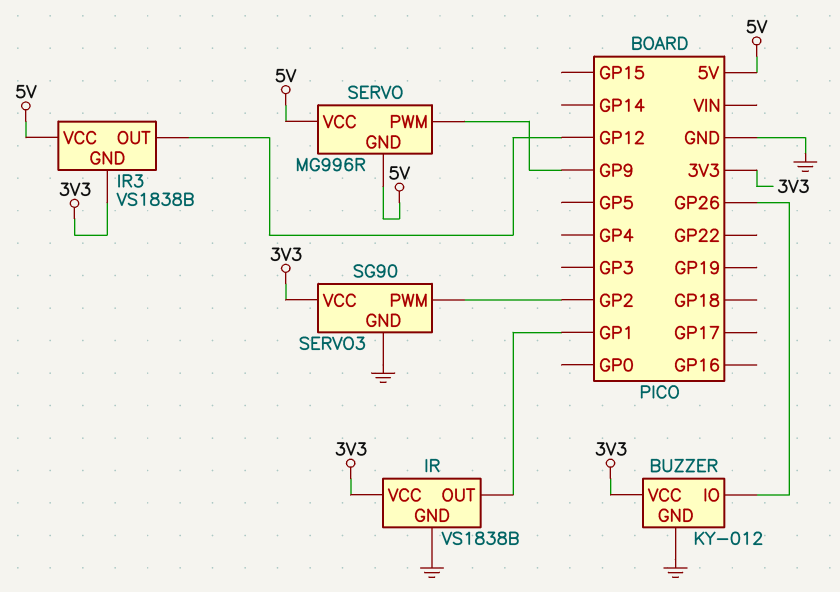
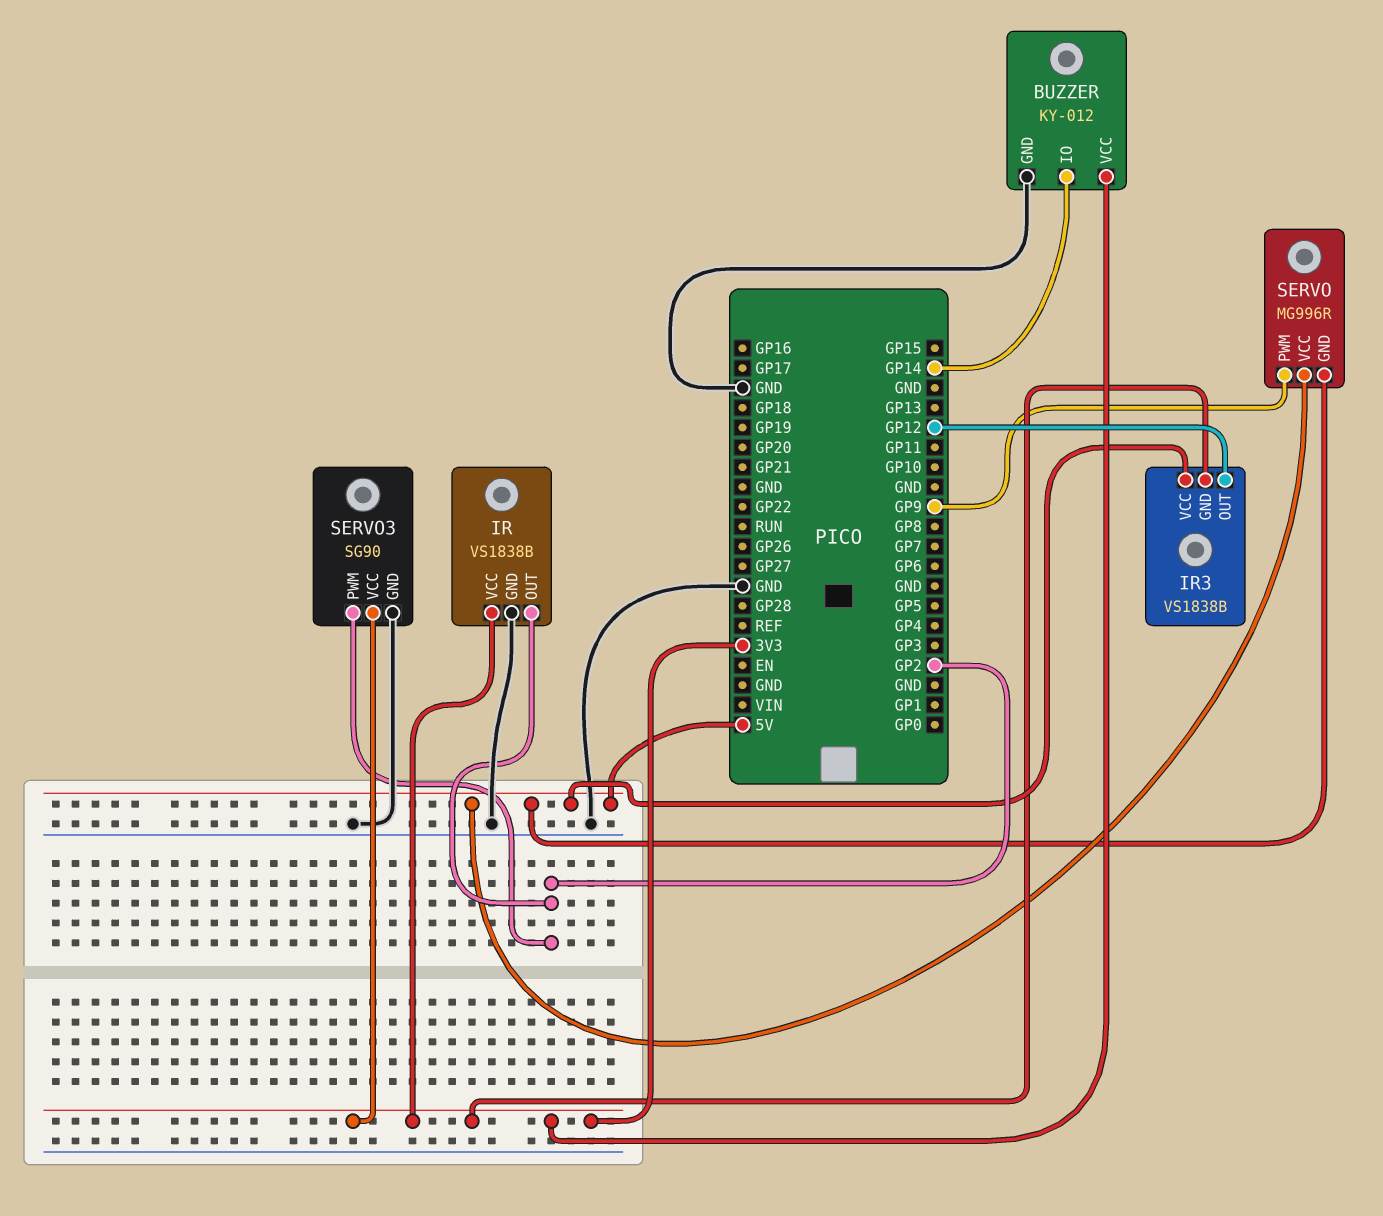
BUZZER pin IO: GP26 -> GP14
IR pin OUT: GP1 -> GP2

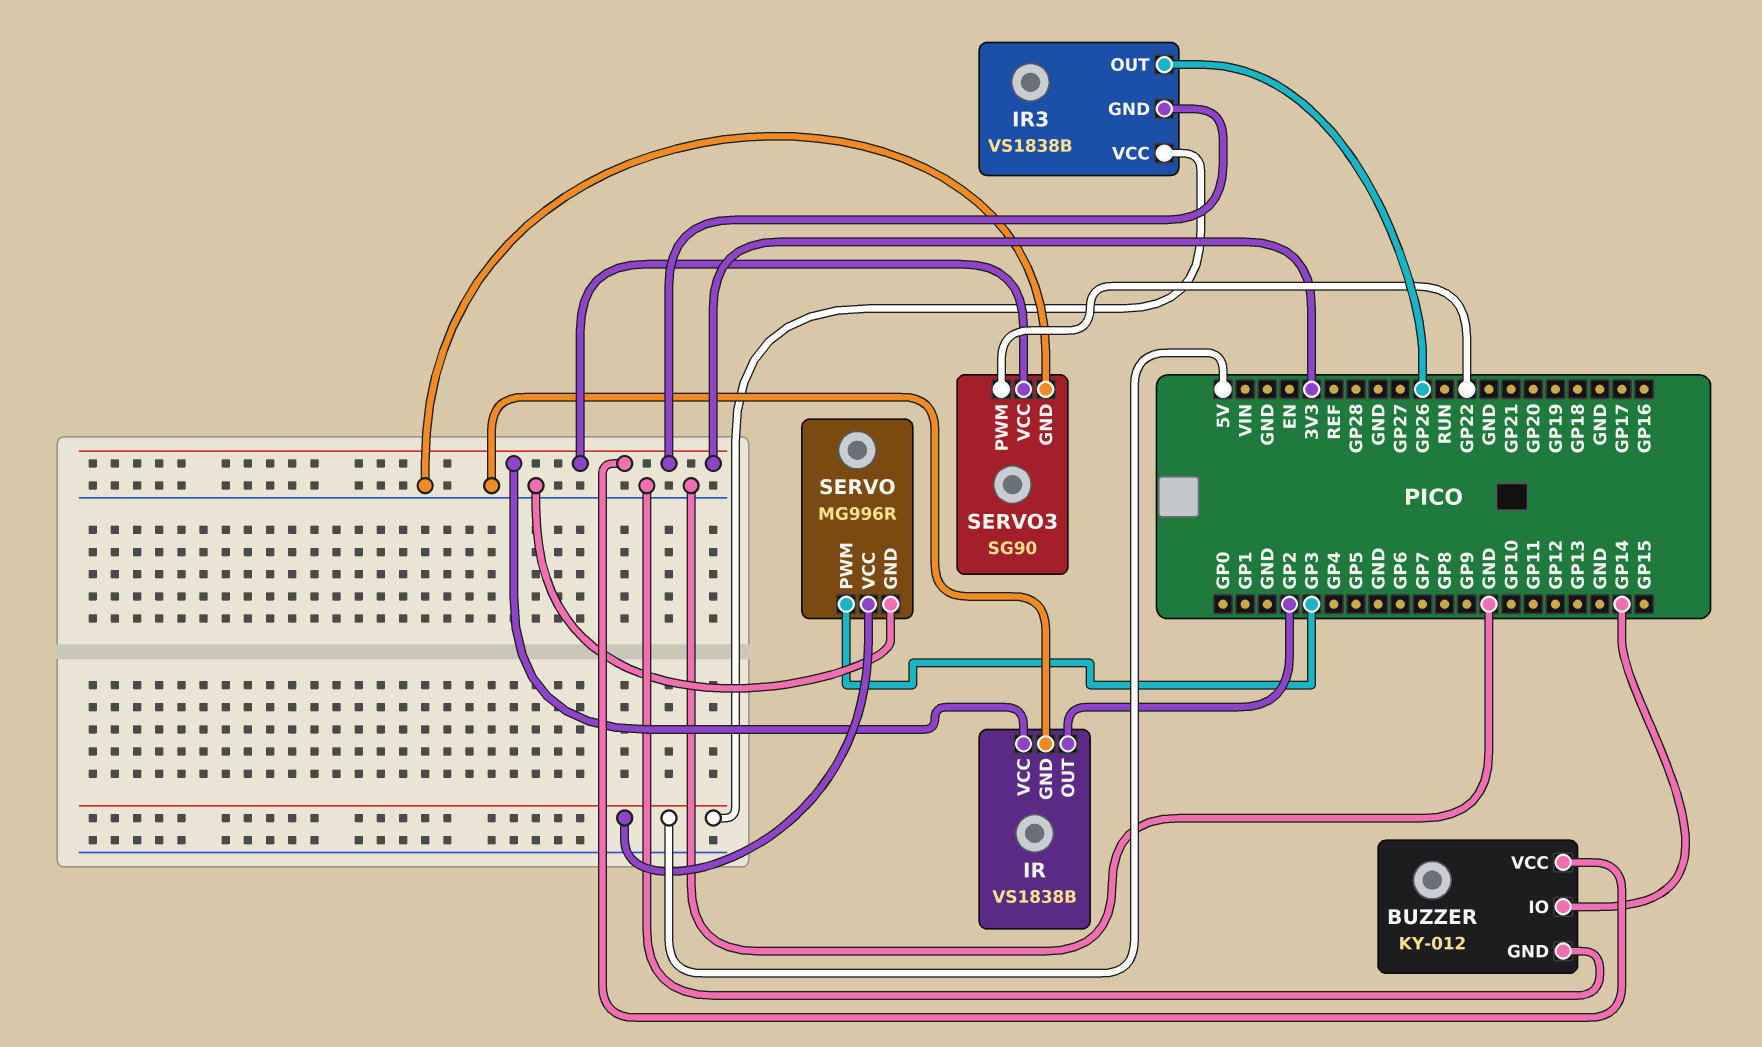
IR3 pin OUT: GP12 -> GP26
SERVO pin GND: 5V -> GND
SERVO pin PWM: GP9 -> GP3
SERVO3 pin PWM: GP2 -> GP22

